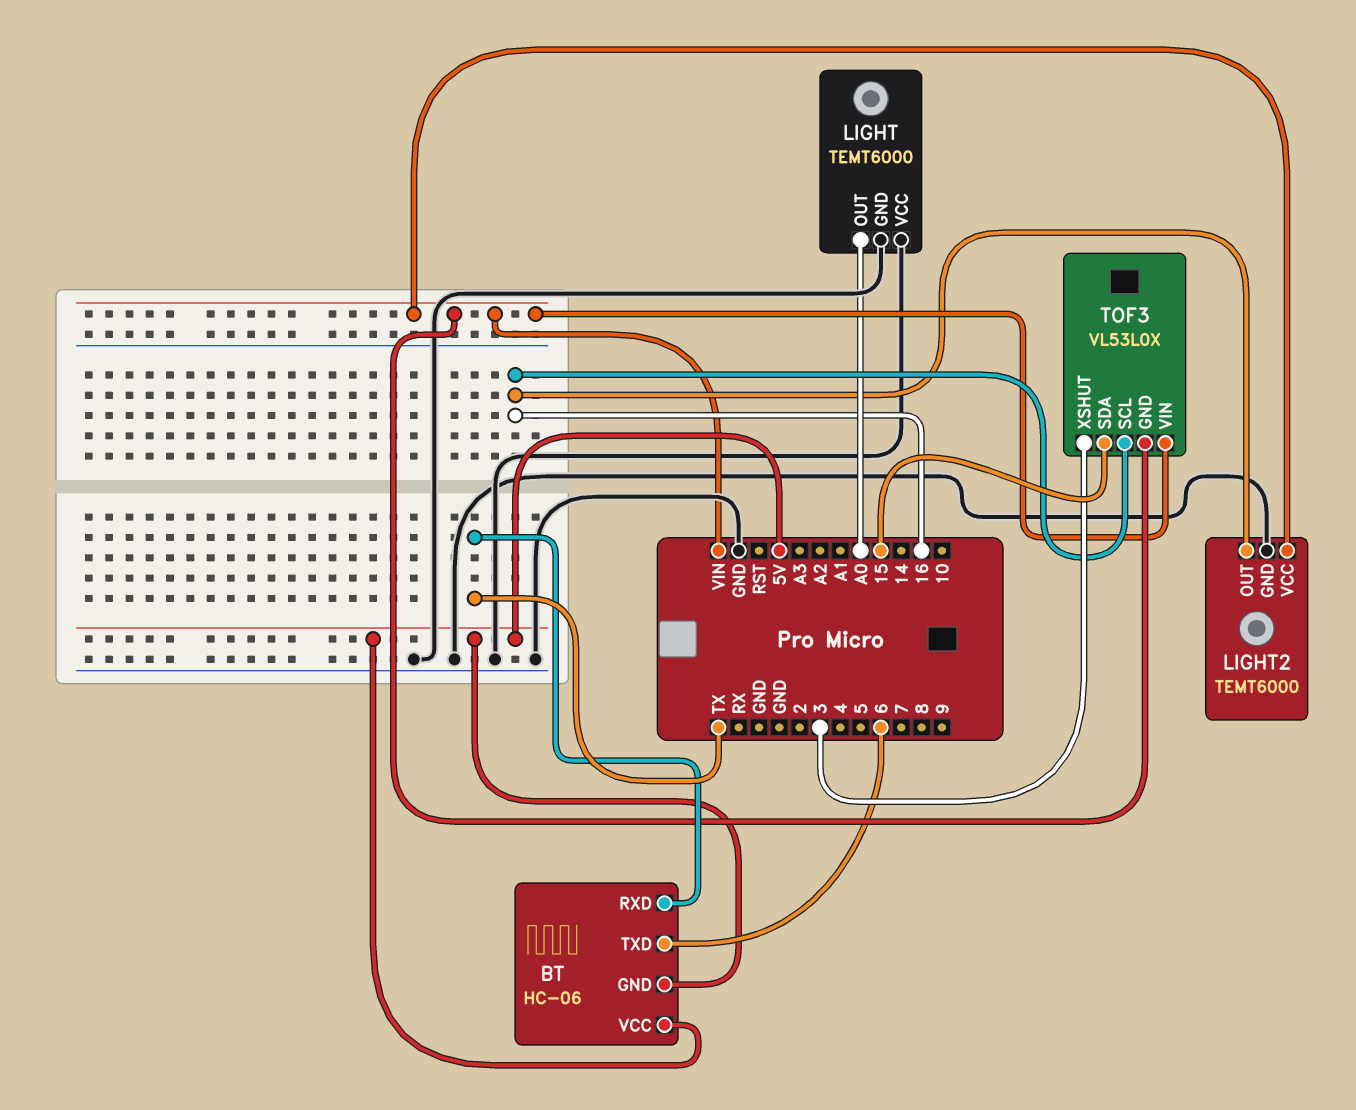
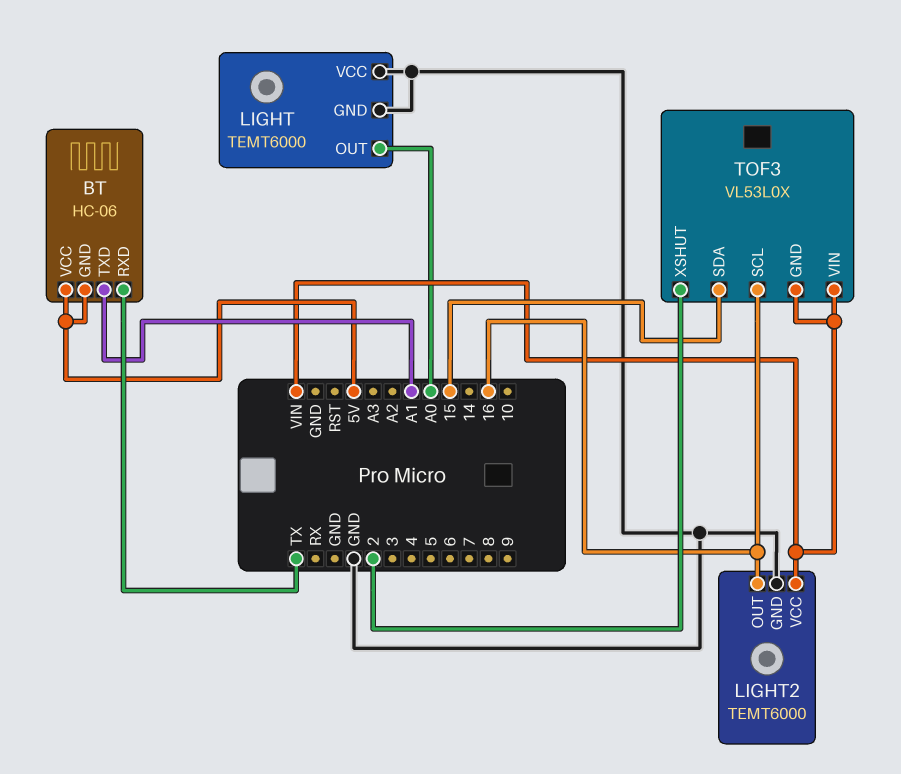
BT pin TXD: 6 -> A1
TOF3 pin XSHUT: 3 -> 2

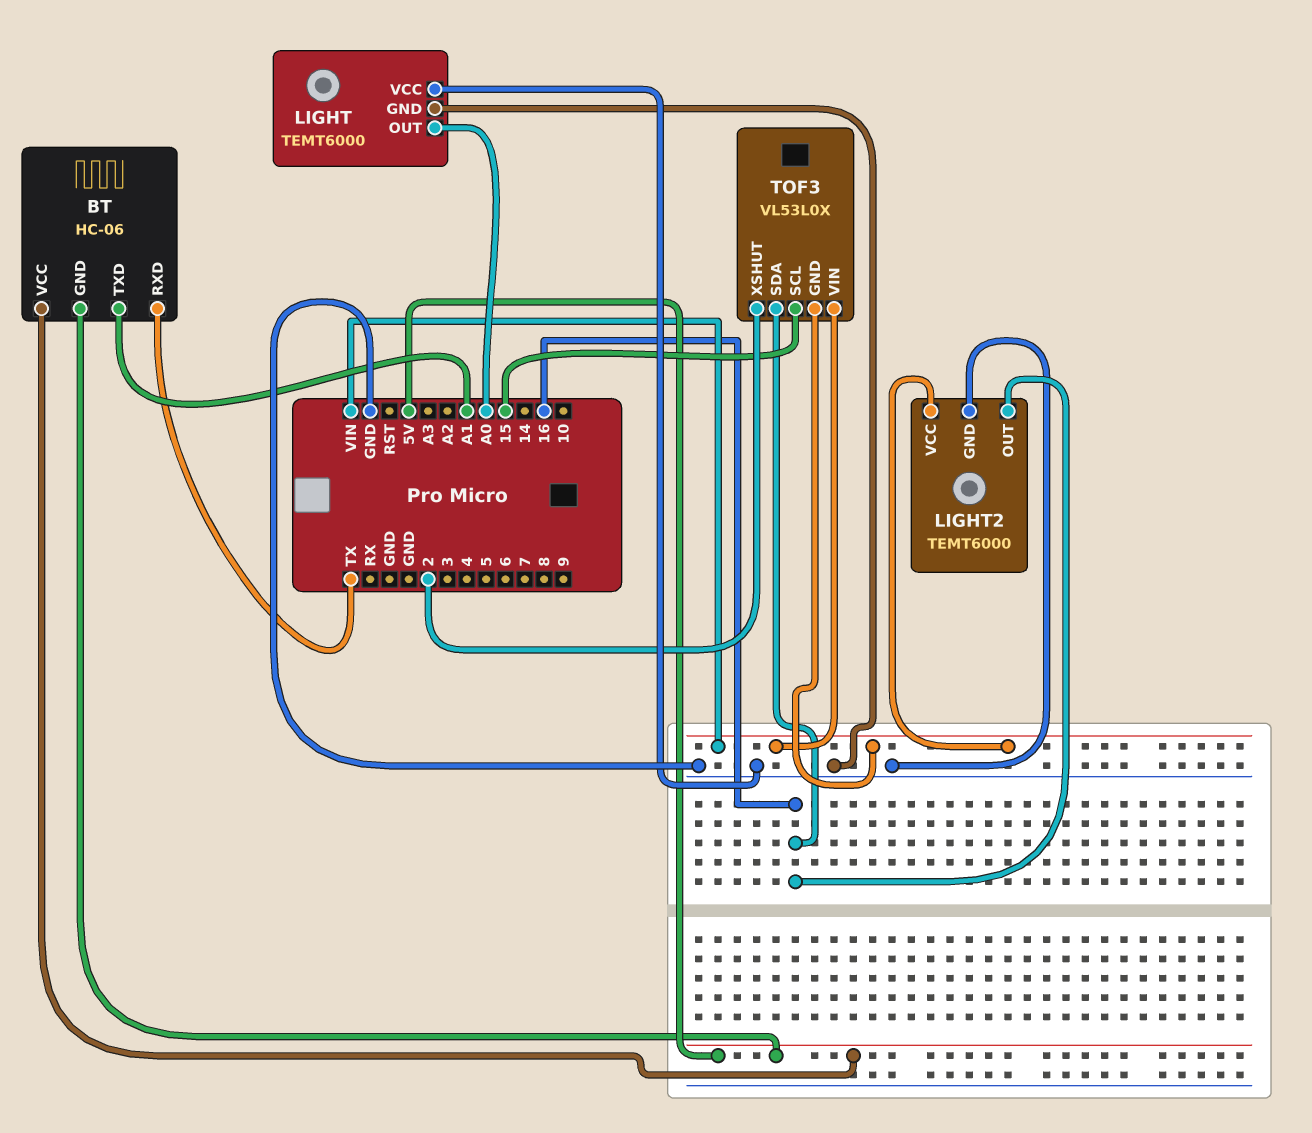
TOF3 pin SCL: 16 -> 15
TOF3 pin SDA: 15 -> 16

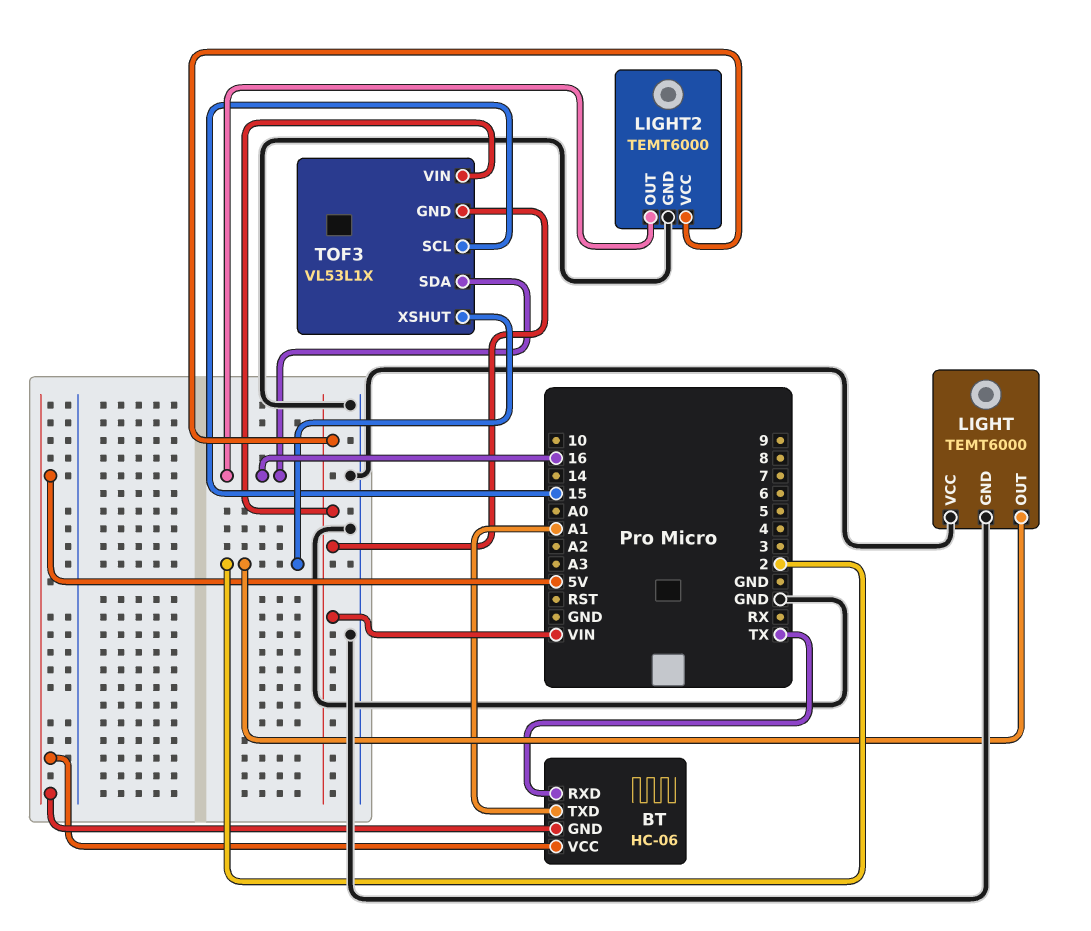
LIGHT pin OUT: A0 -> 2
TOF3: VL53L0X -> VL53L1X

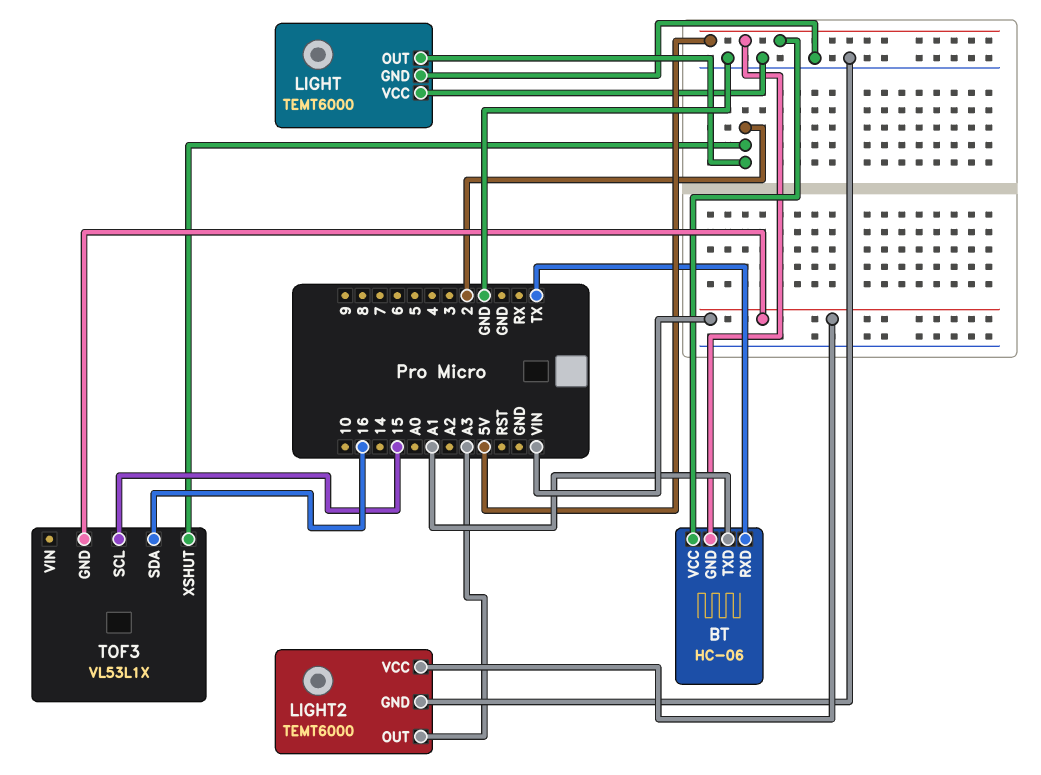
LIGHT2 pin OUT: 16 -> A3
TOF3 pin VIN: VIN -> none

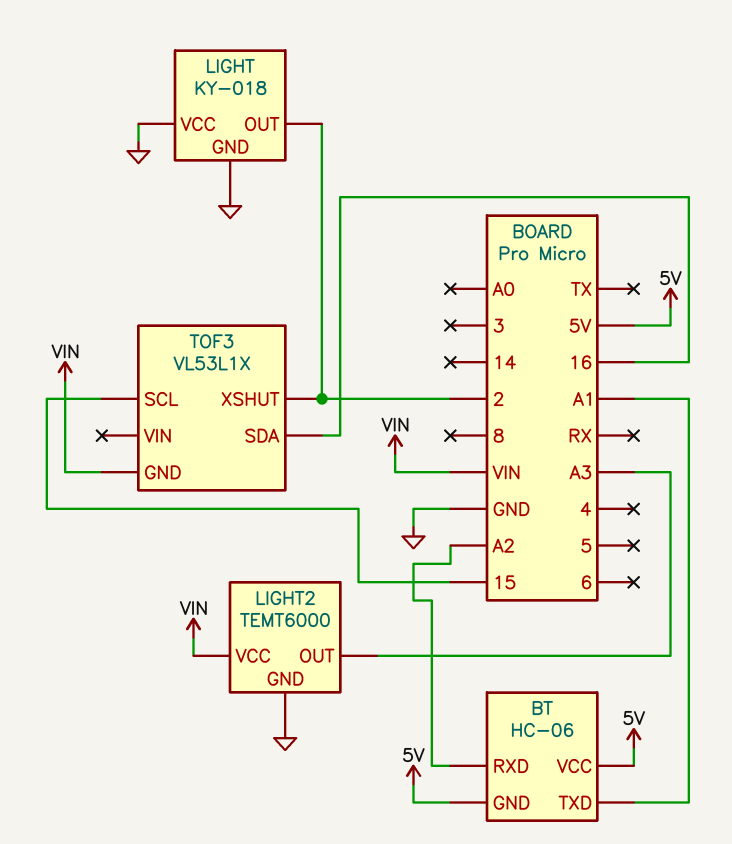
BT pin RXD: TX -> A2
LIGHT: TEMT6000 -> KY-018

